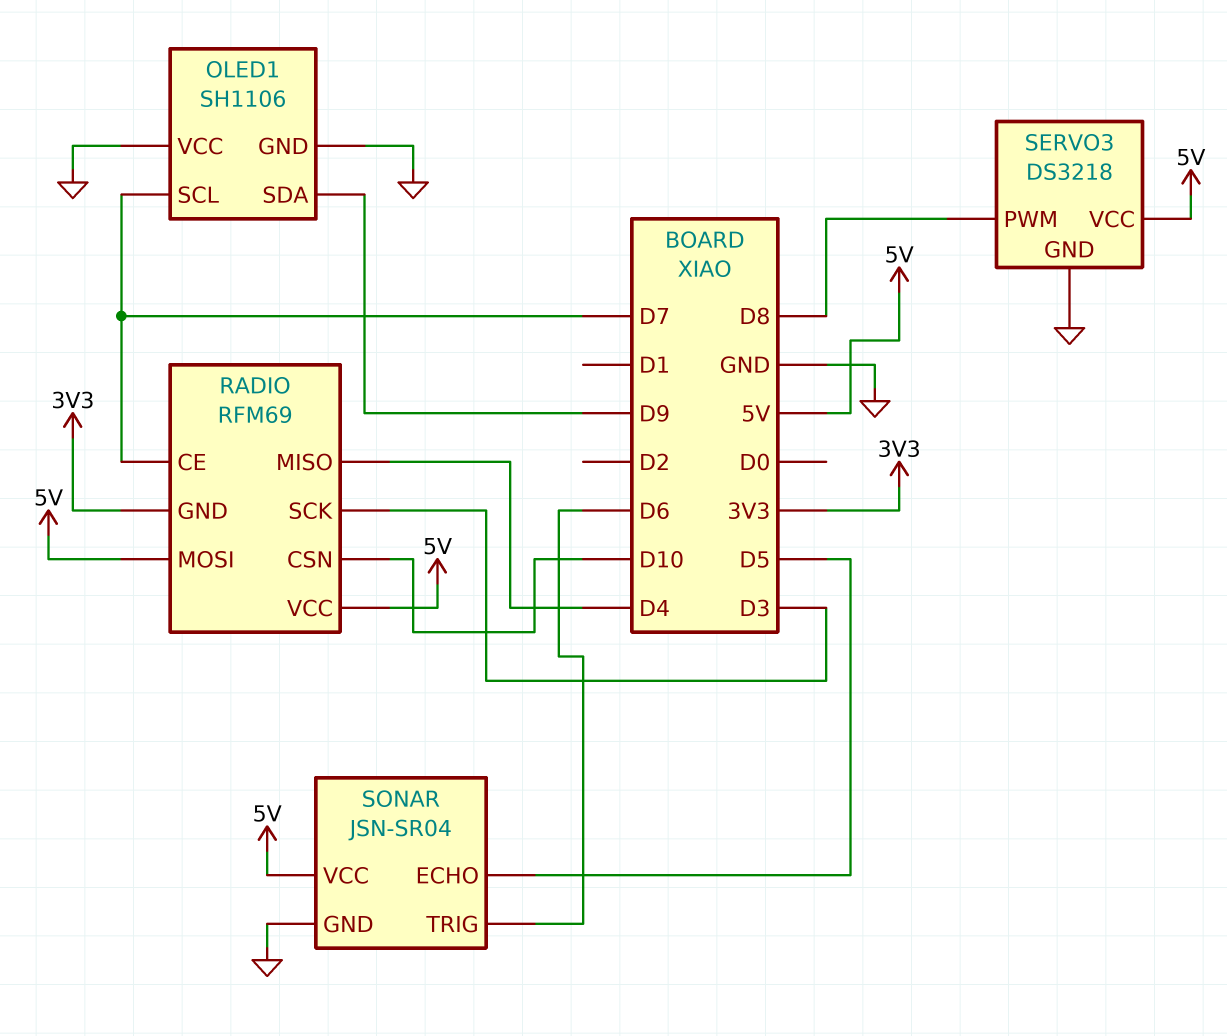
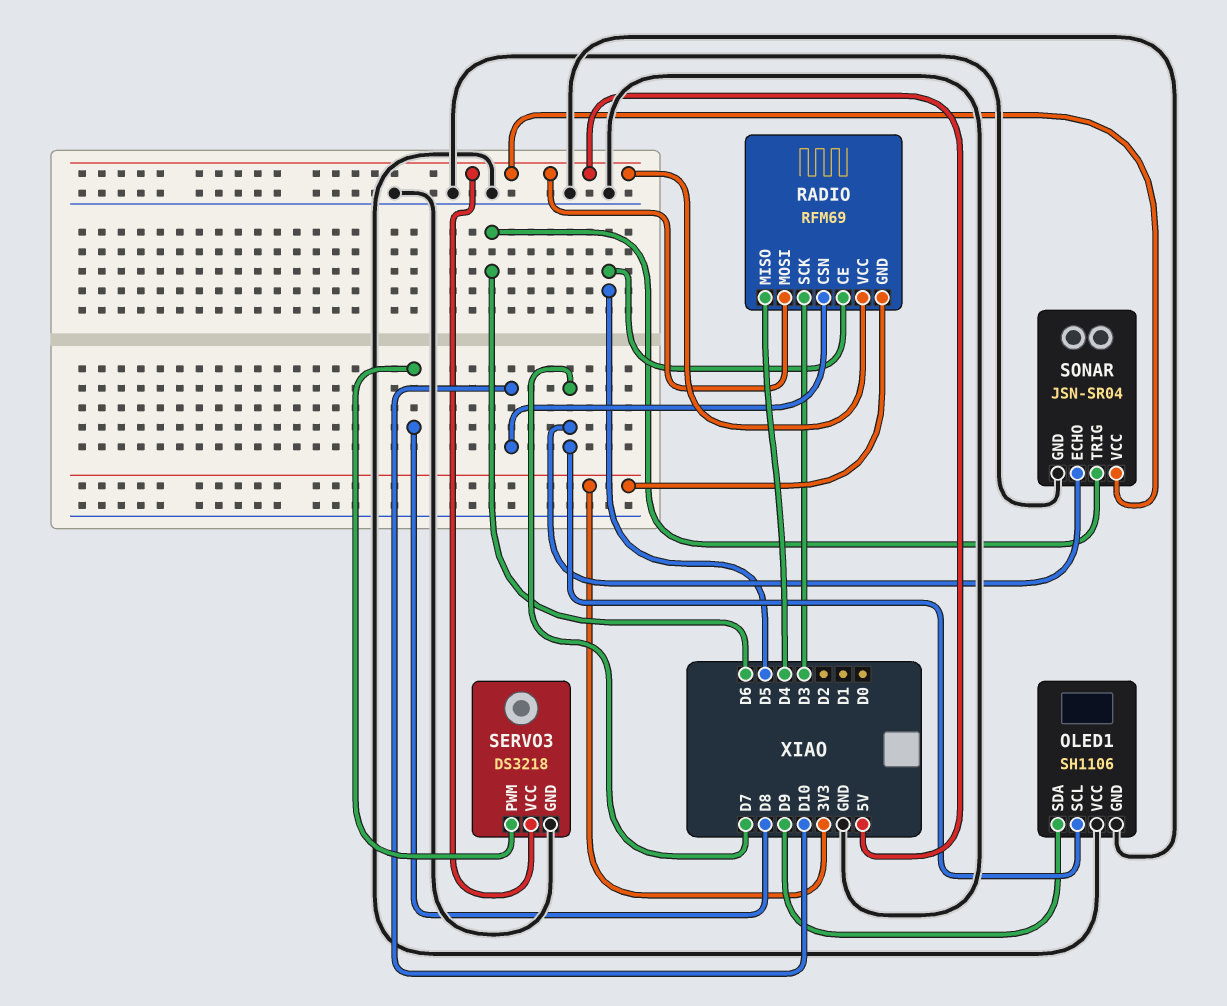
RADIO pin CE: D7 -> D5
SONAR pin ECHO: D5 -> D7

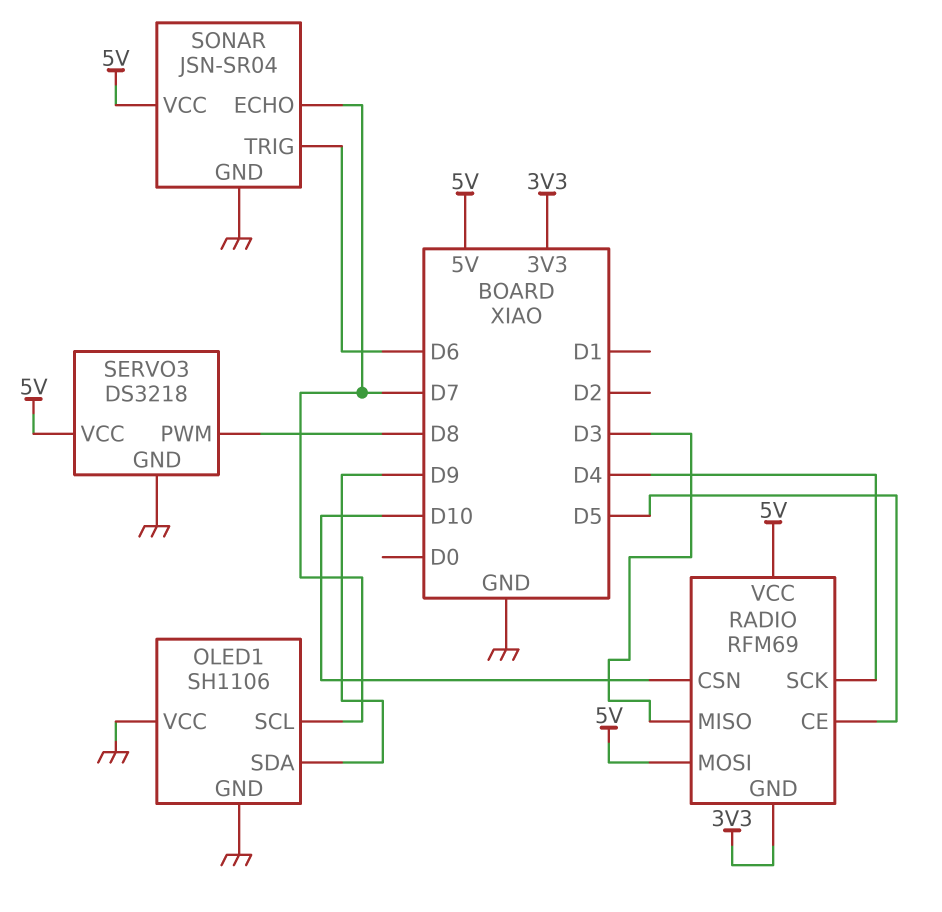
RADIO pin MISO: D4 -> D3
RADIO pin SCK: D3 -> D4

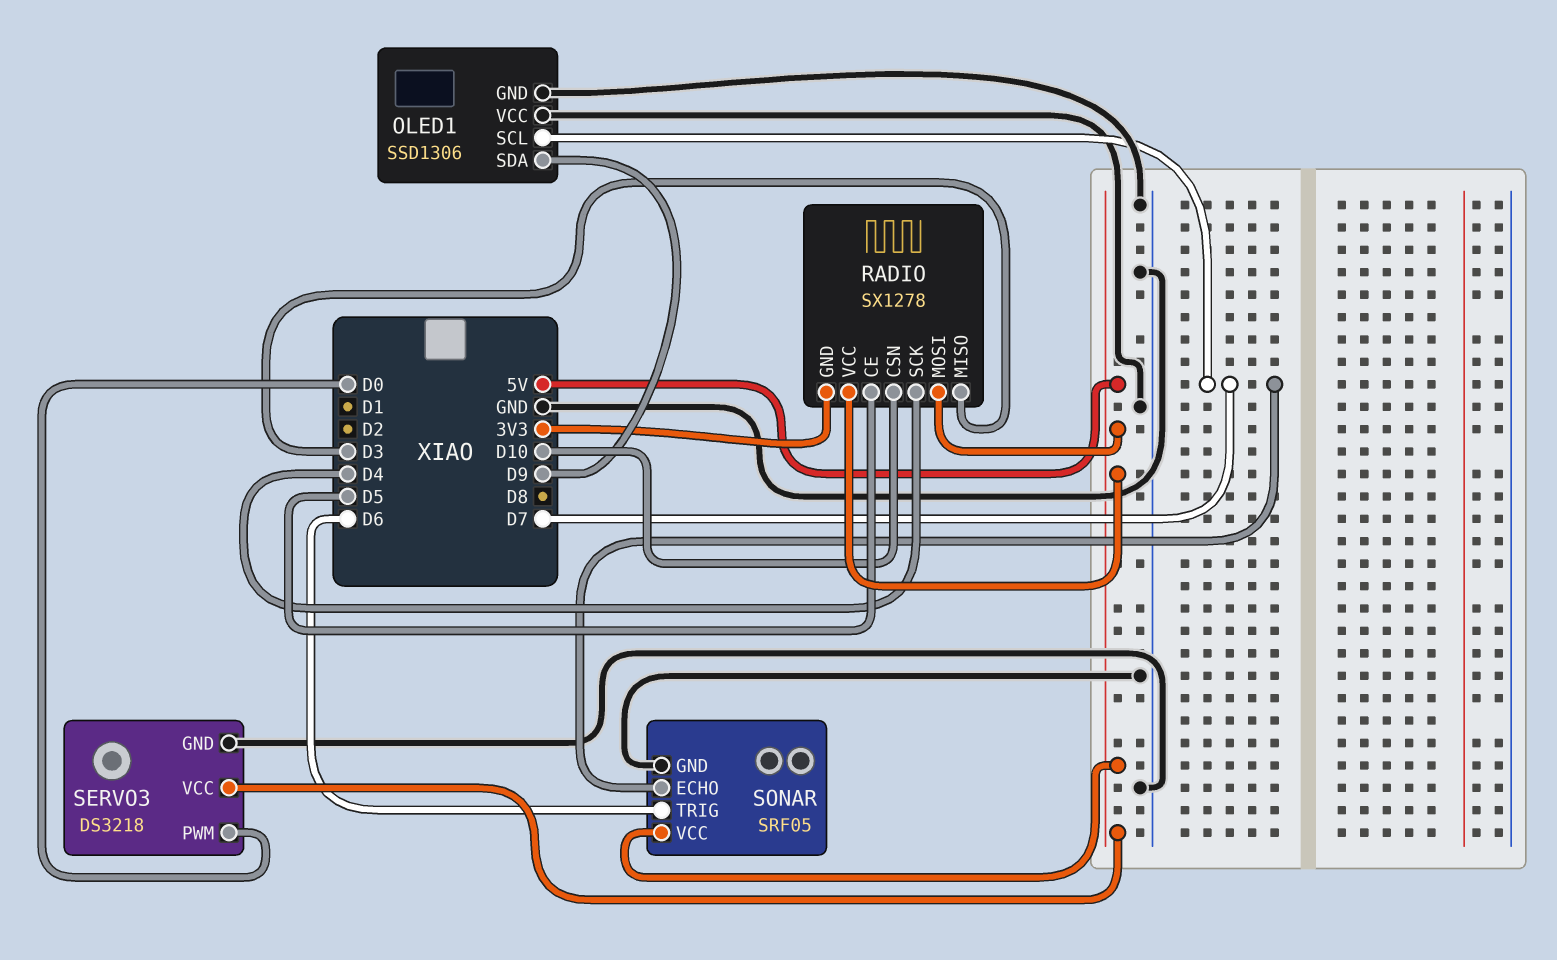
OLED1: SH1106 -> SSD1306
RADIO: RFM69 -> SX1278
SERVO3 pin PWM: D8 -> D0
SONAR: JSN-SR04 -> SRF05

